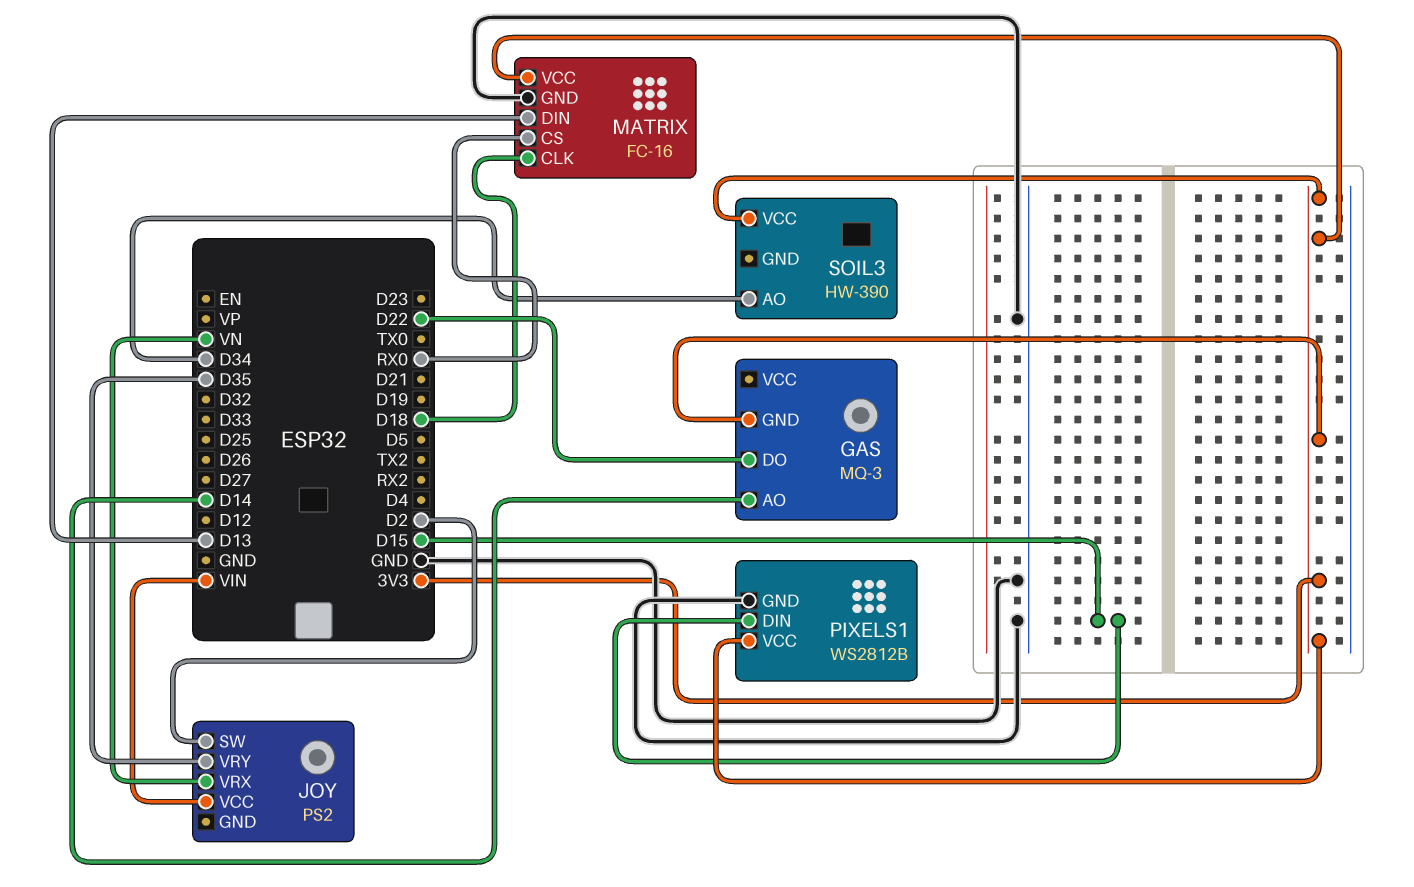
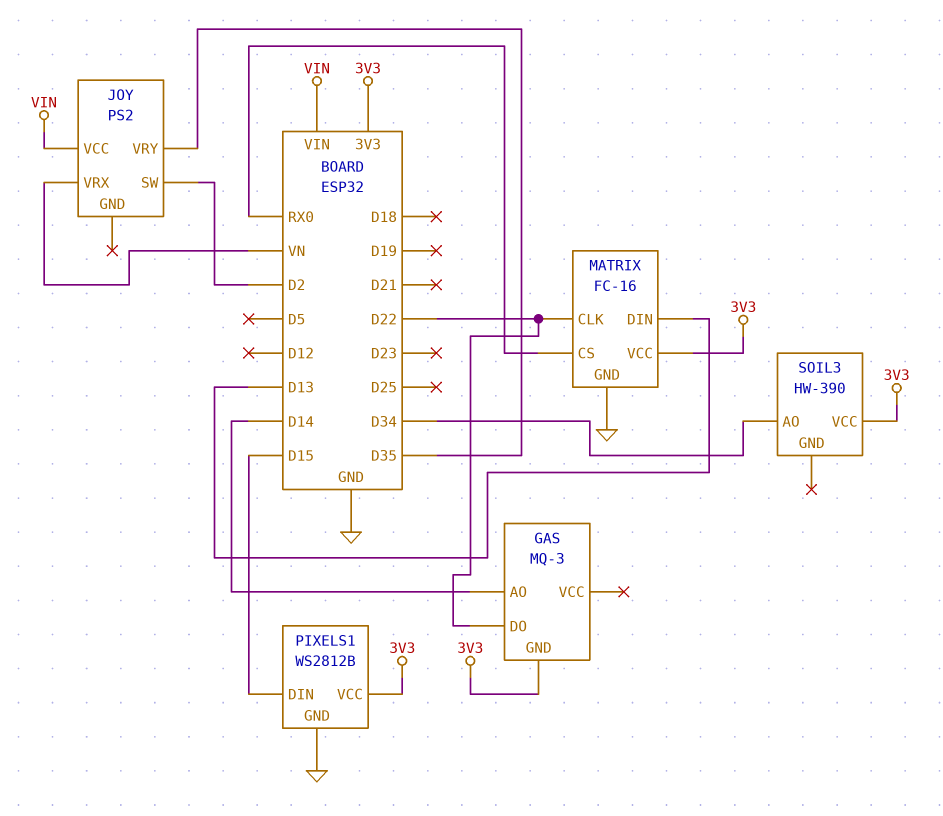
MATRIX pin CLK: D18 -> D22

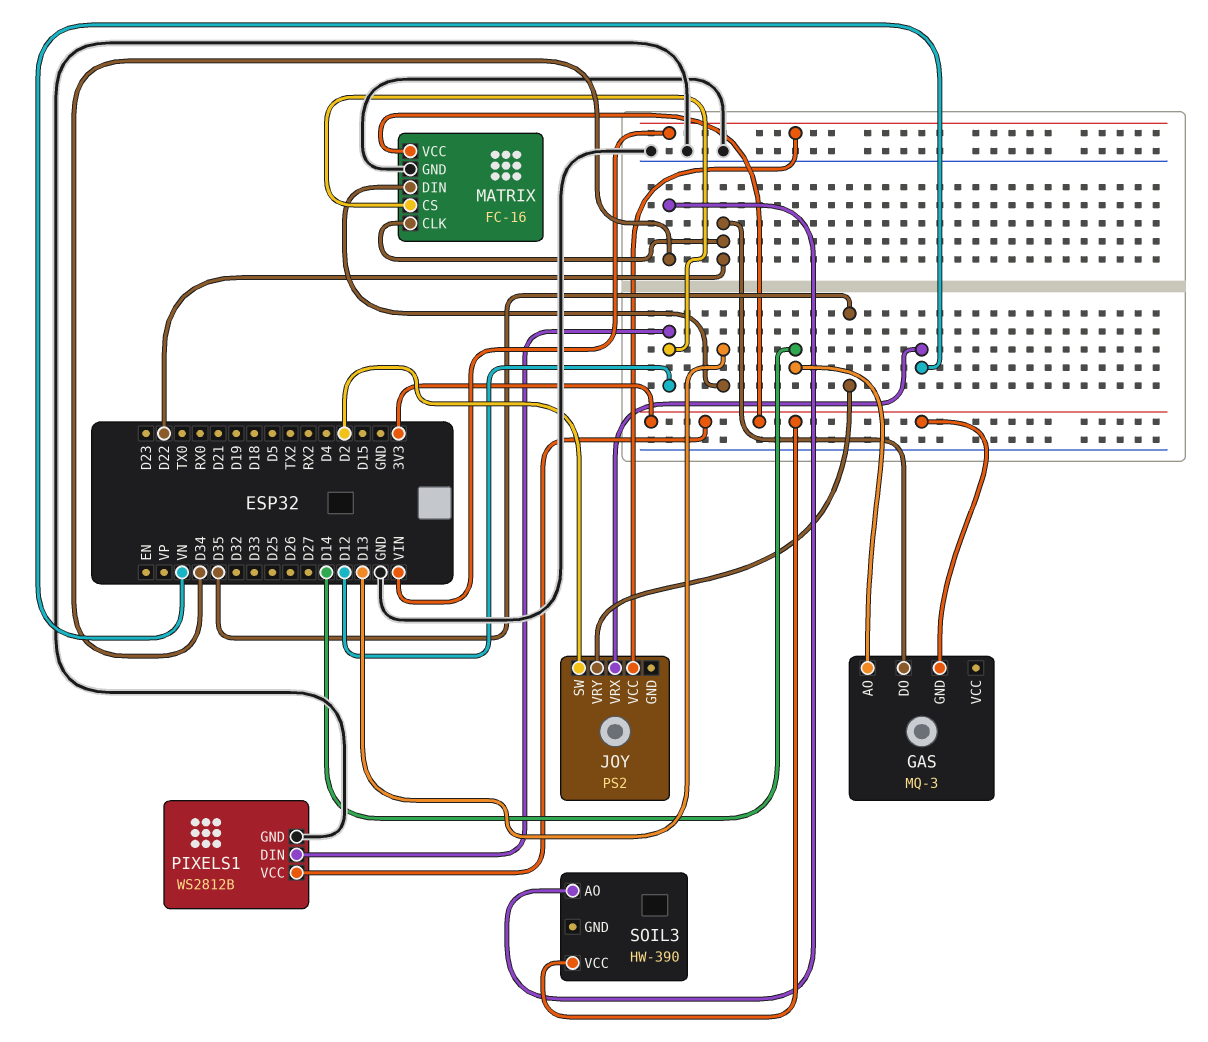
MATRIX pin CS: RX0 -> D12
PIXELS1 pin DIN: D15 -> D12

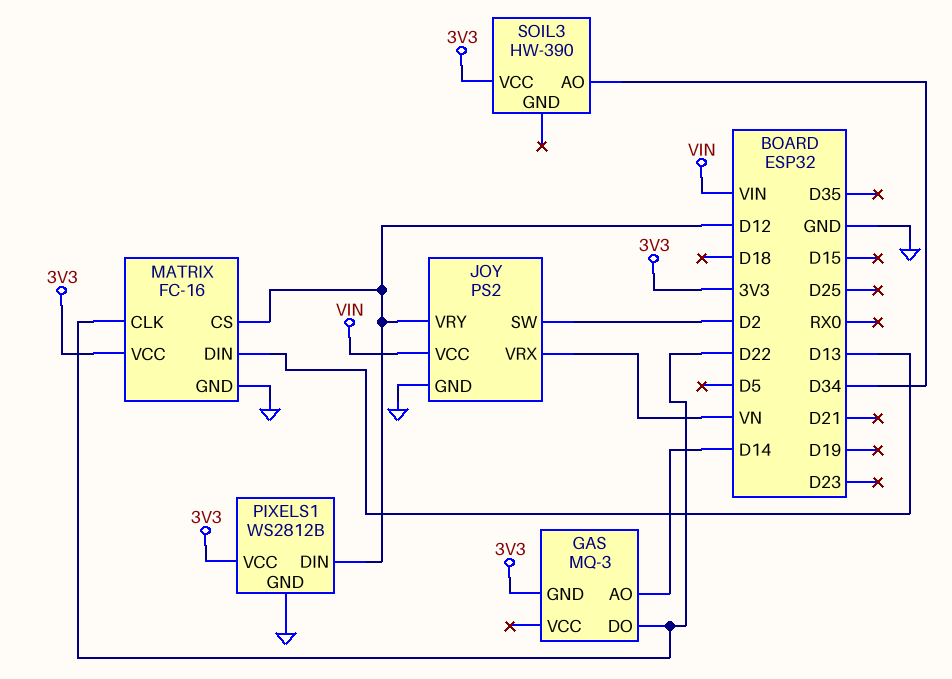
JOY pin GND: none -> GND
JOY pin VRY: D35 -> D12

